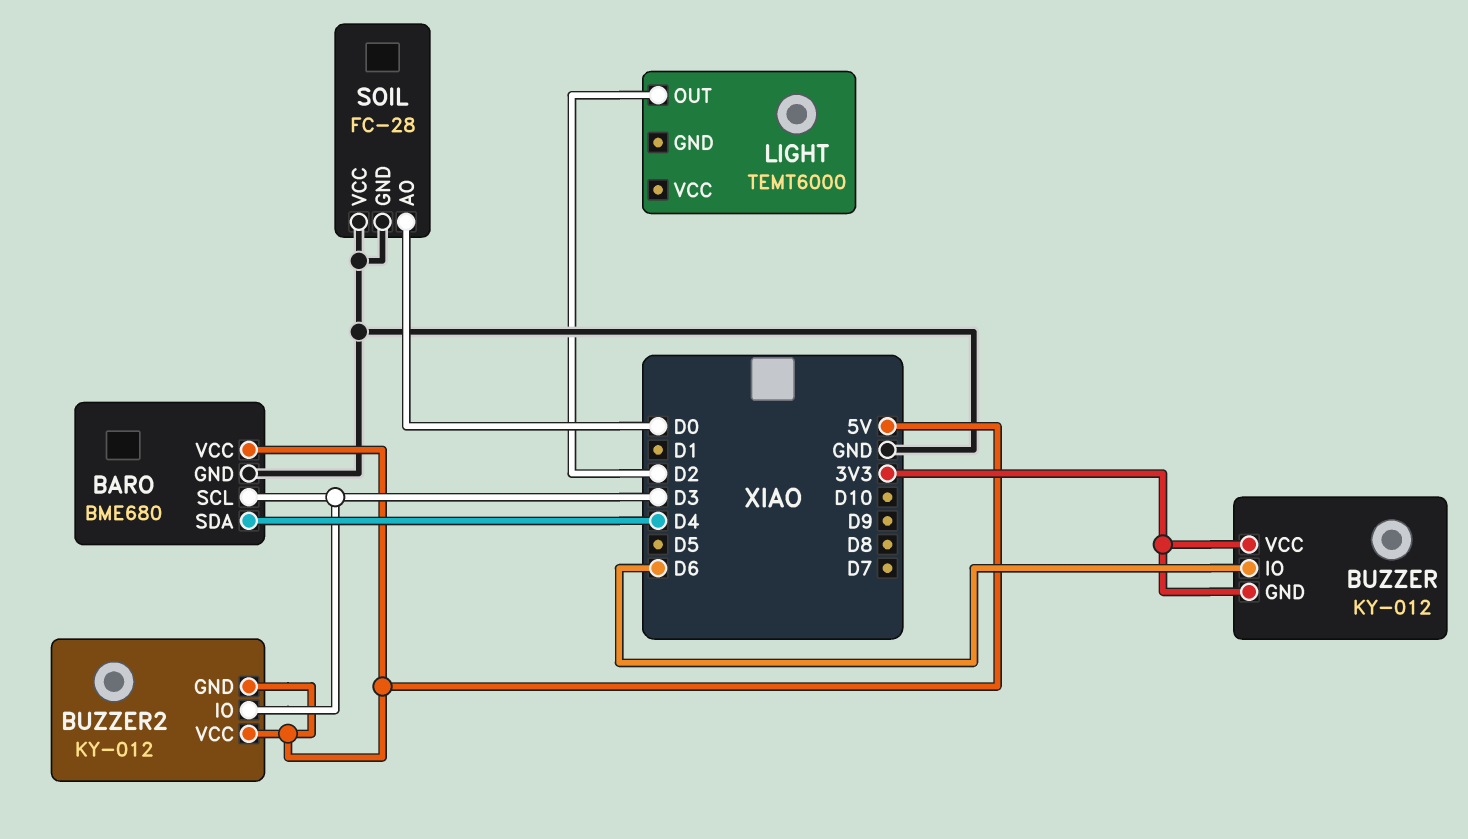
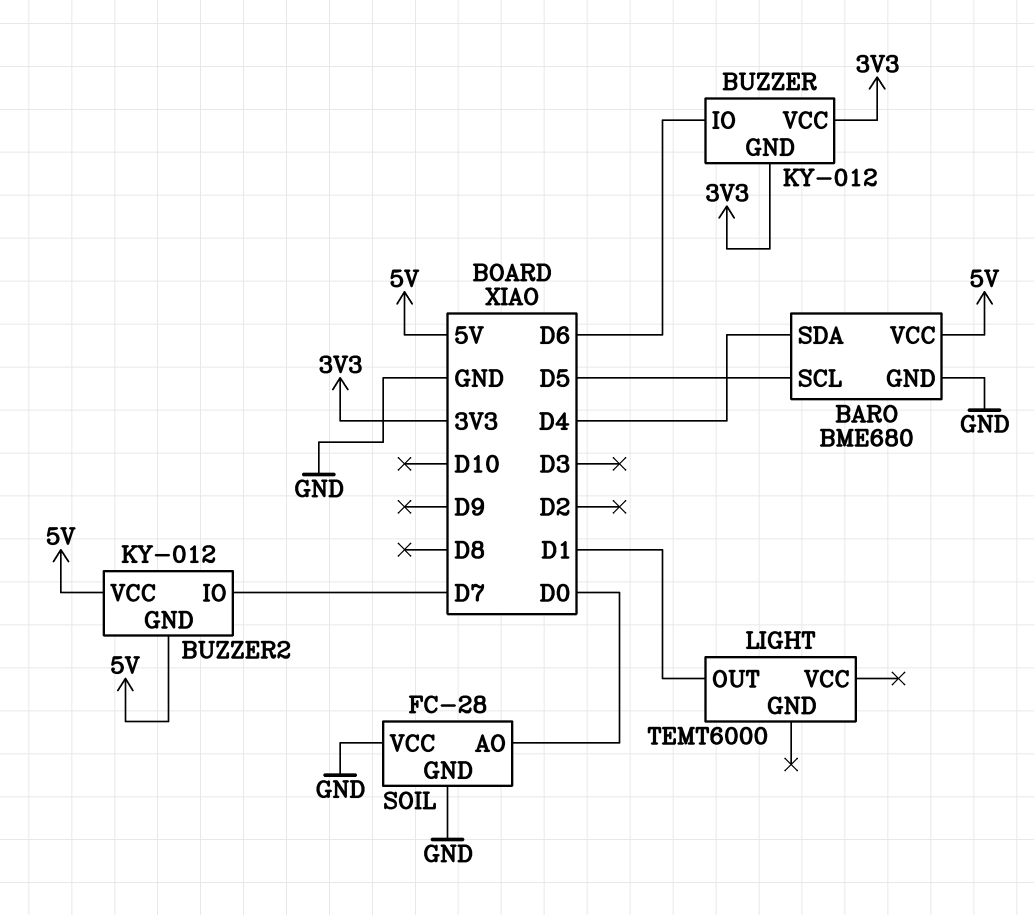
BARO pin SCL: D3 -> D5
BUZZER2 pin IO: D3 -> D7
LIGHT pin OUT: D2 -> D1

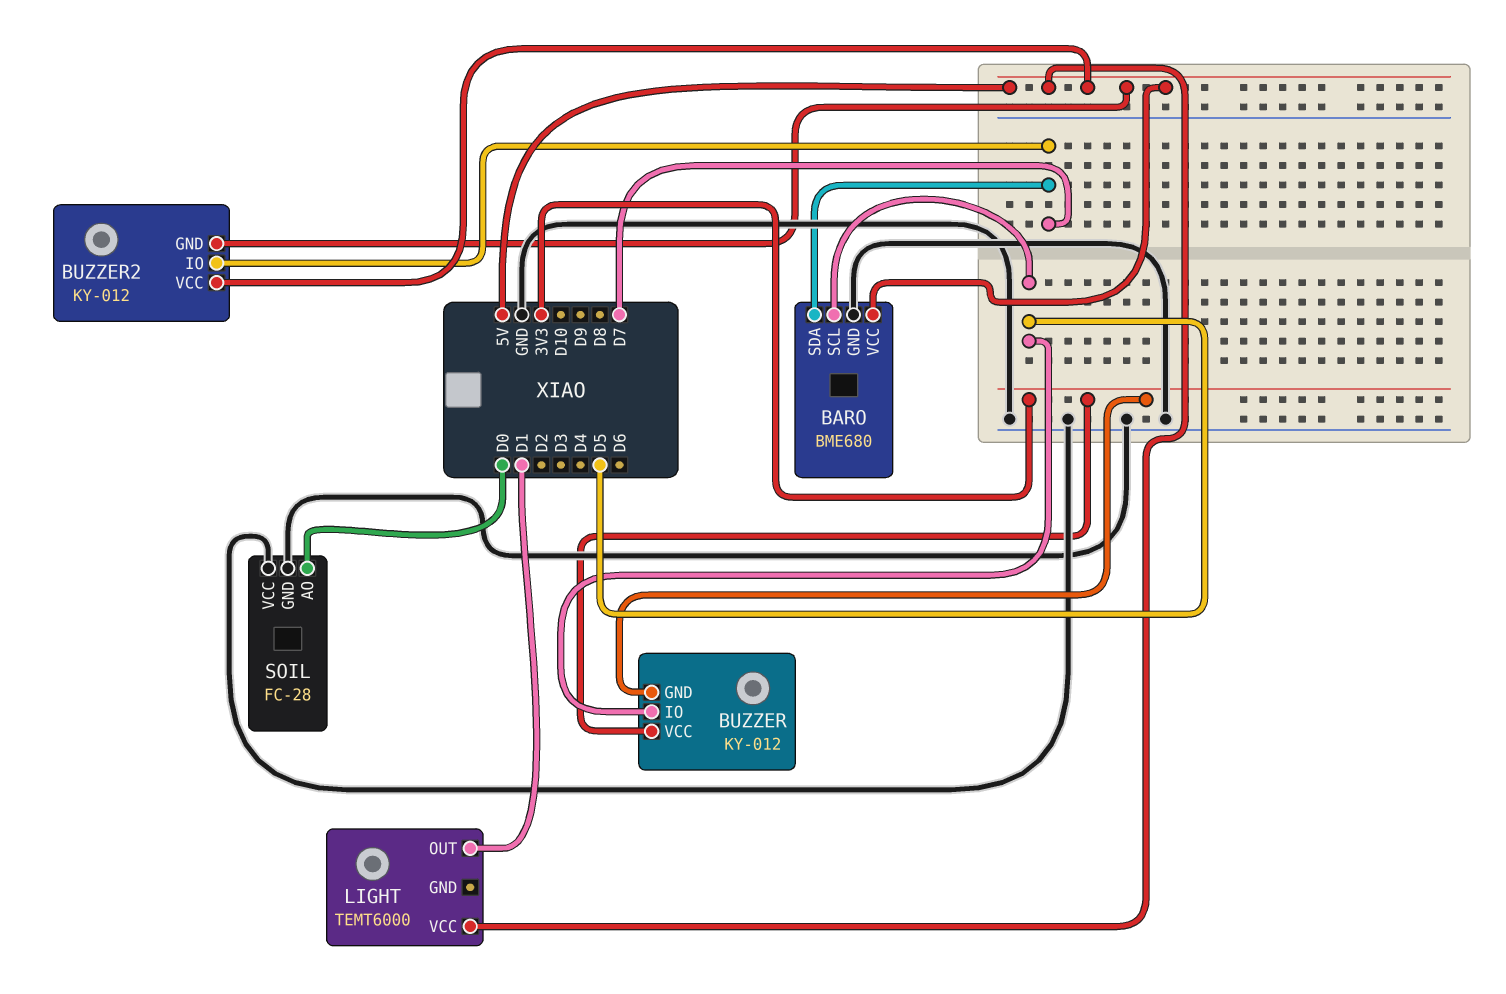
BARO pin SDA: D4 -> D7
BUZZER pin IO: D6 -> D5
LIGHT pin VCC: none -> 5V

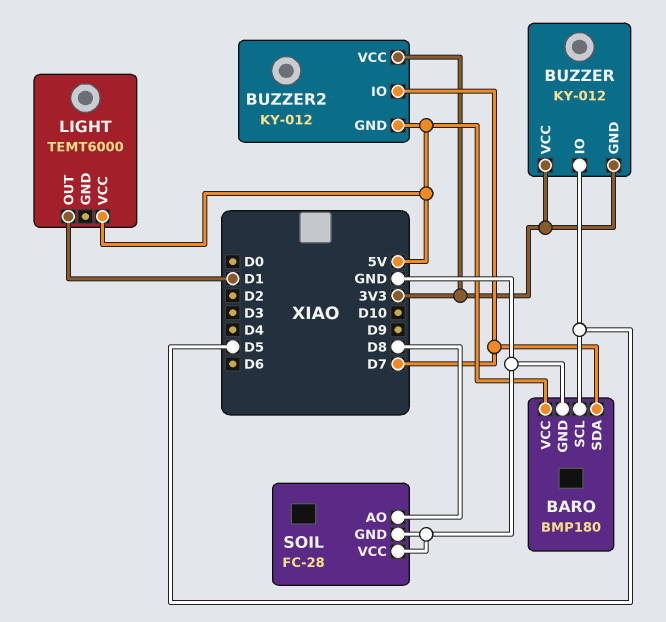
BARO: BME680 -> BMP180
BUZZER2 pin VCC: 5V -> 3V3
SOIL pin AO: D0 -> D8

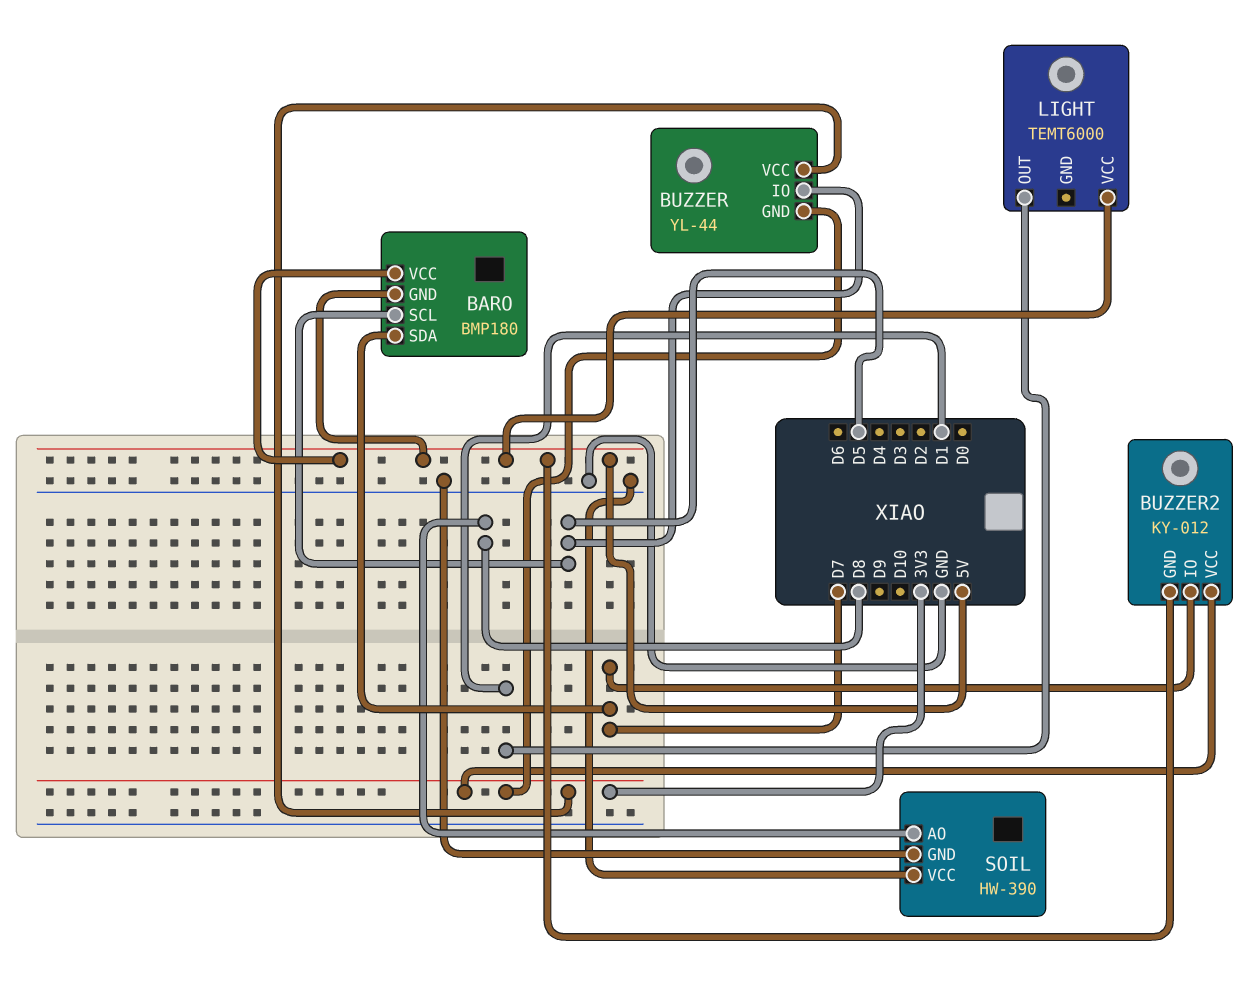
BARO pin GND: GND -> 5V
BUZZER: KY-012 -> YL-44
SOIL: FC-28 -> HW-390

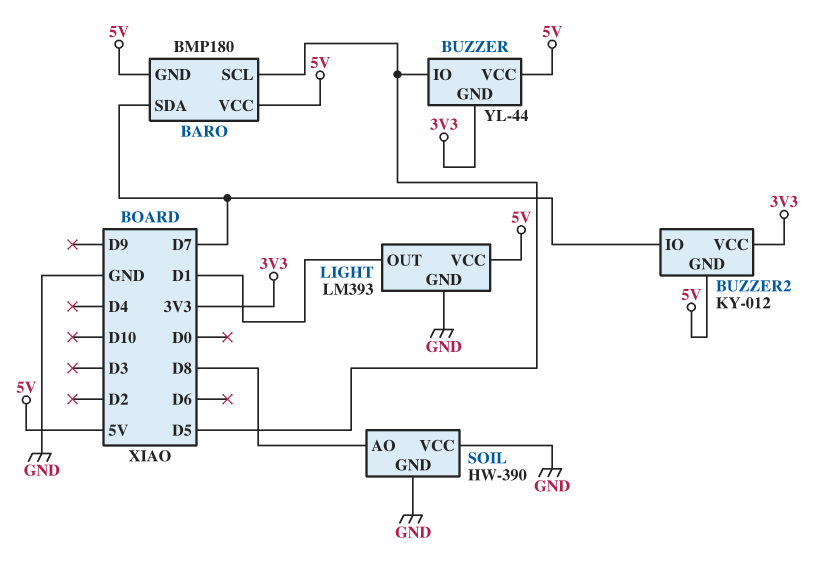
BUZZER pin VCC: 3V3 -> 5V
LIGHT: TEMT6000 -> LM393
LIGHT pin GND: none -> GND

